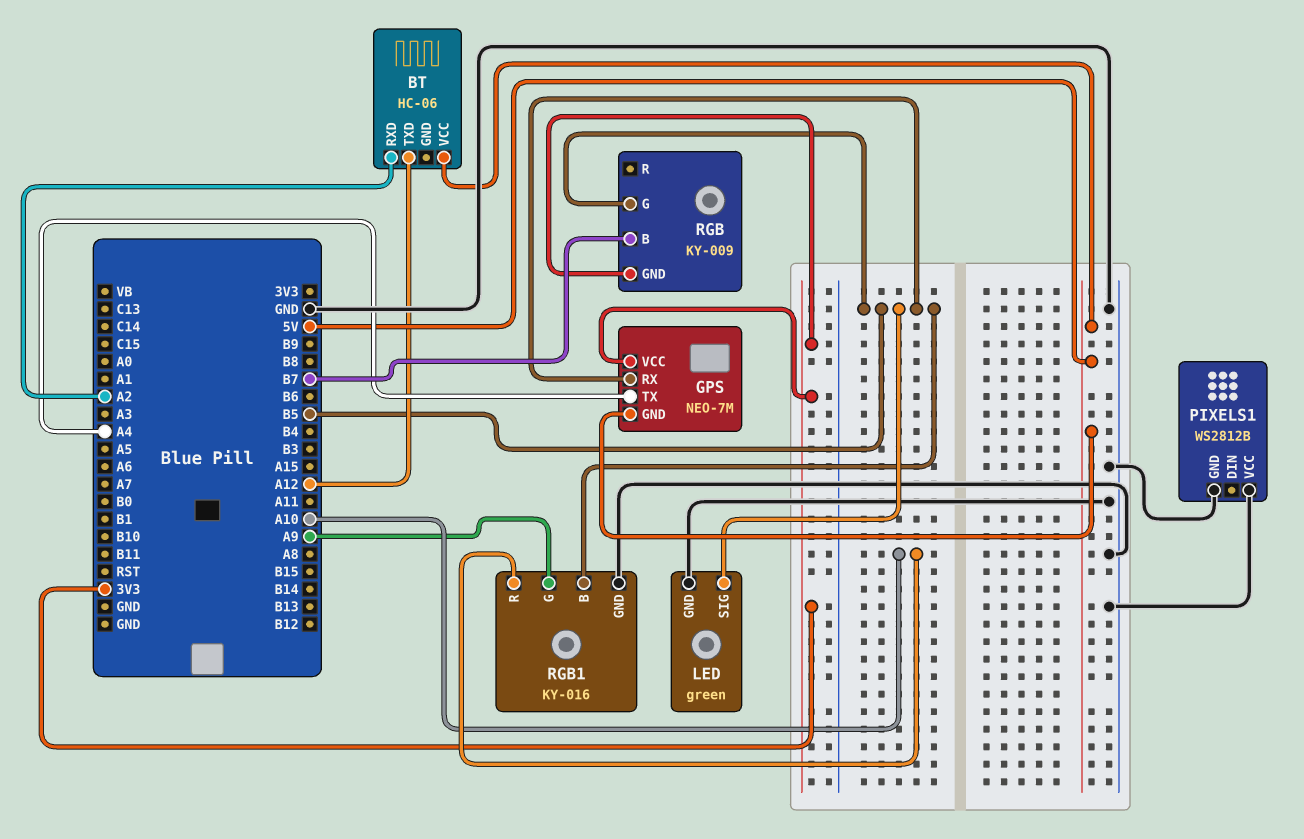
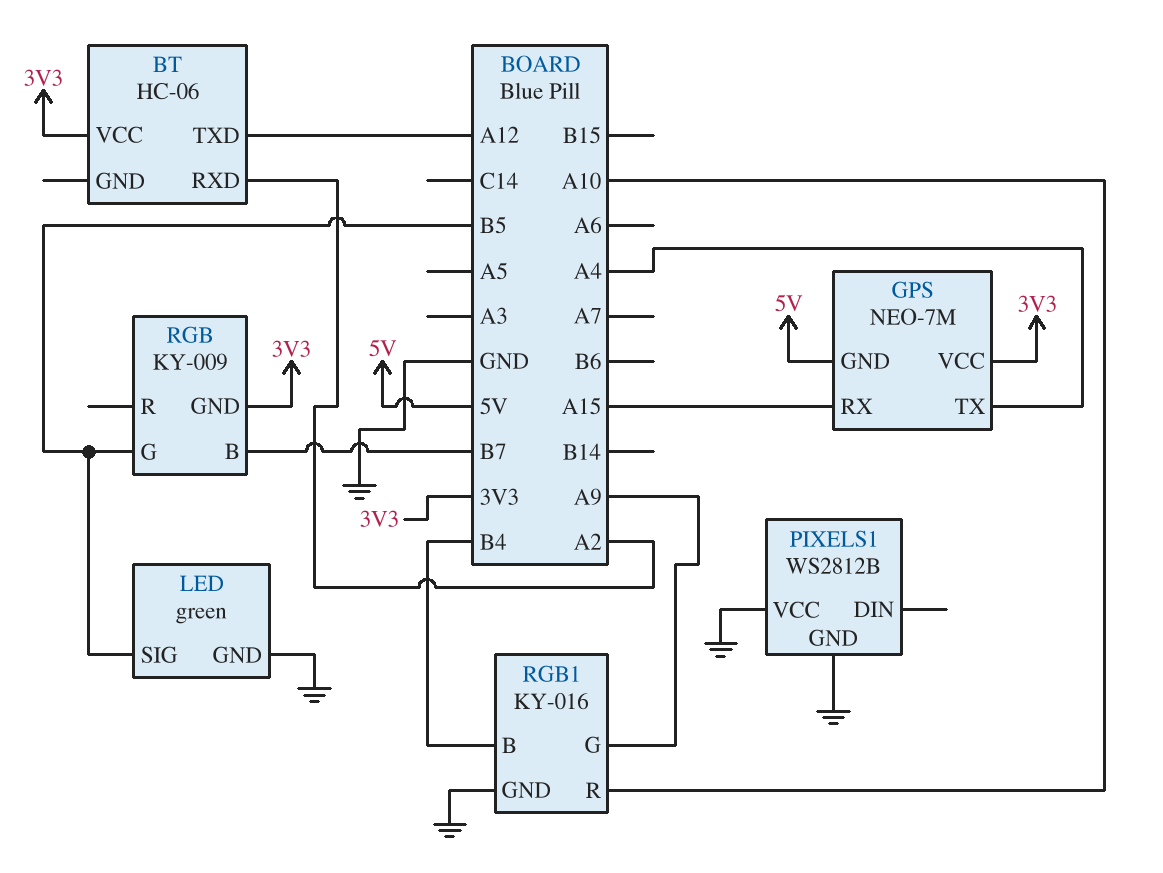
BT pin VCC: 5V -> 3V3
GPS pin RX: B5 -> A15
RGB1 pin B: B5 -> B4

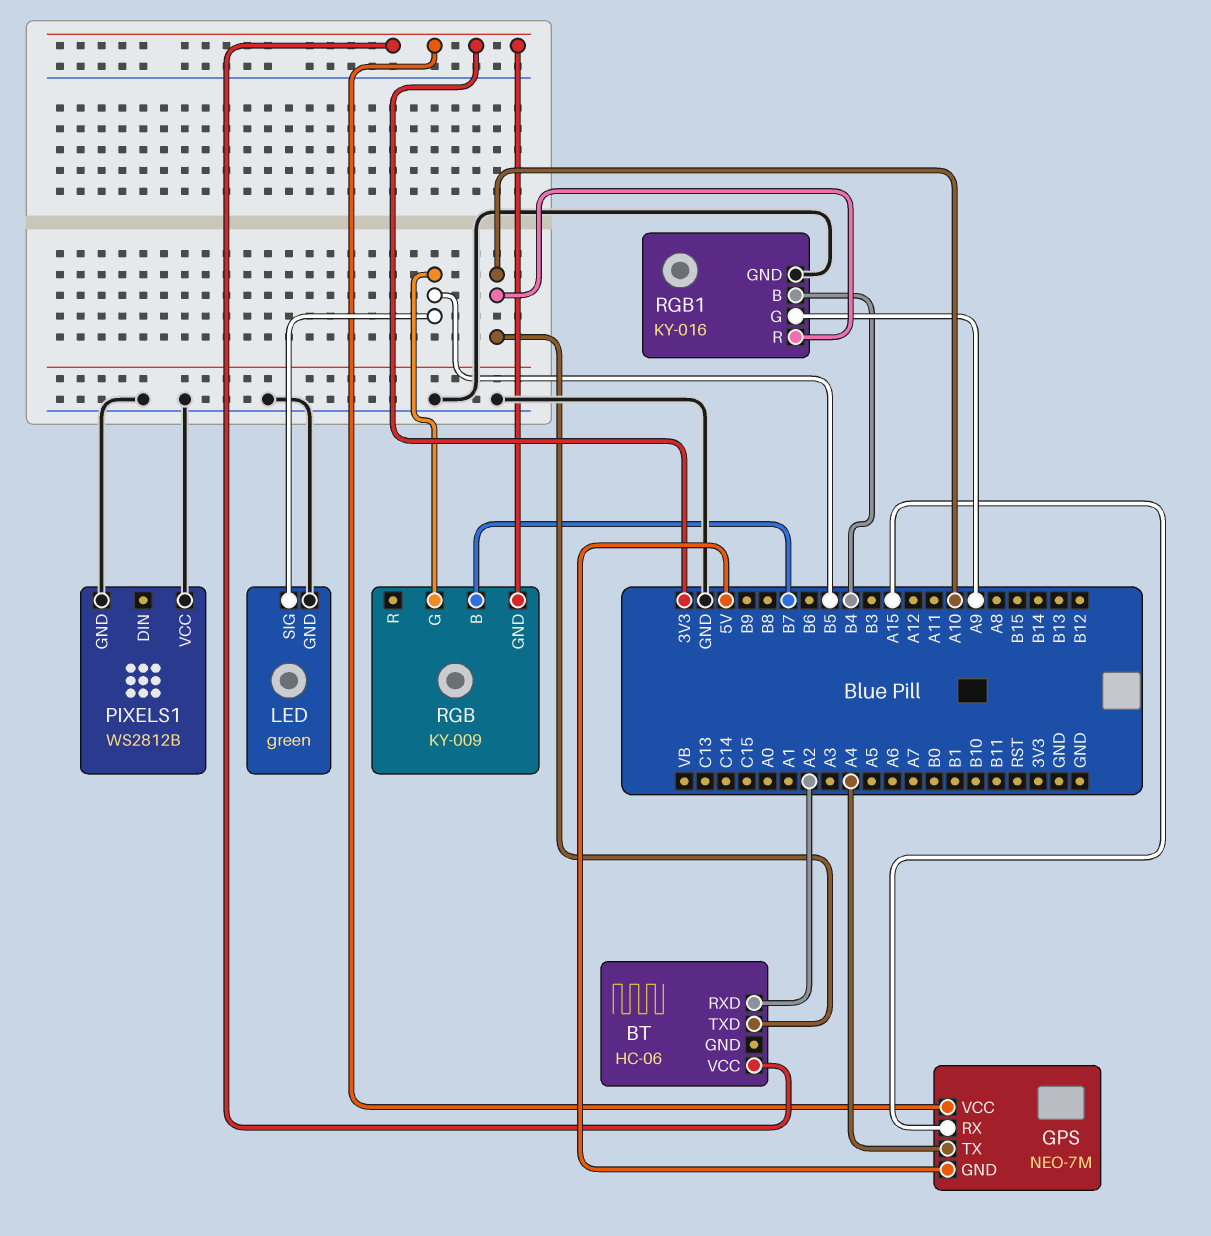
BT pin TXD: A12 -> A10

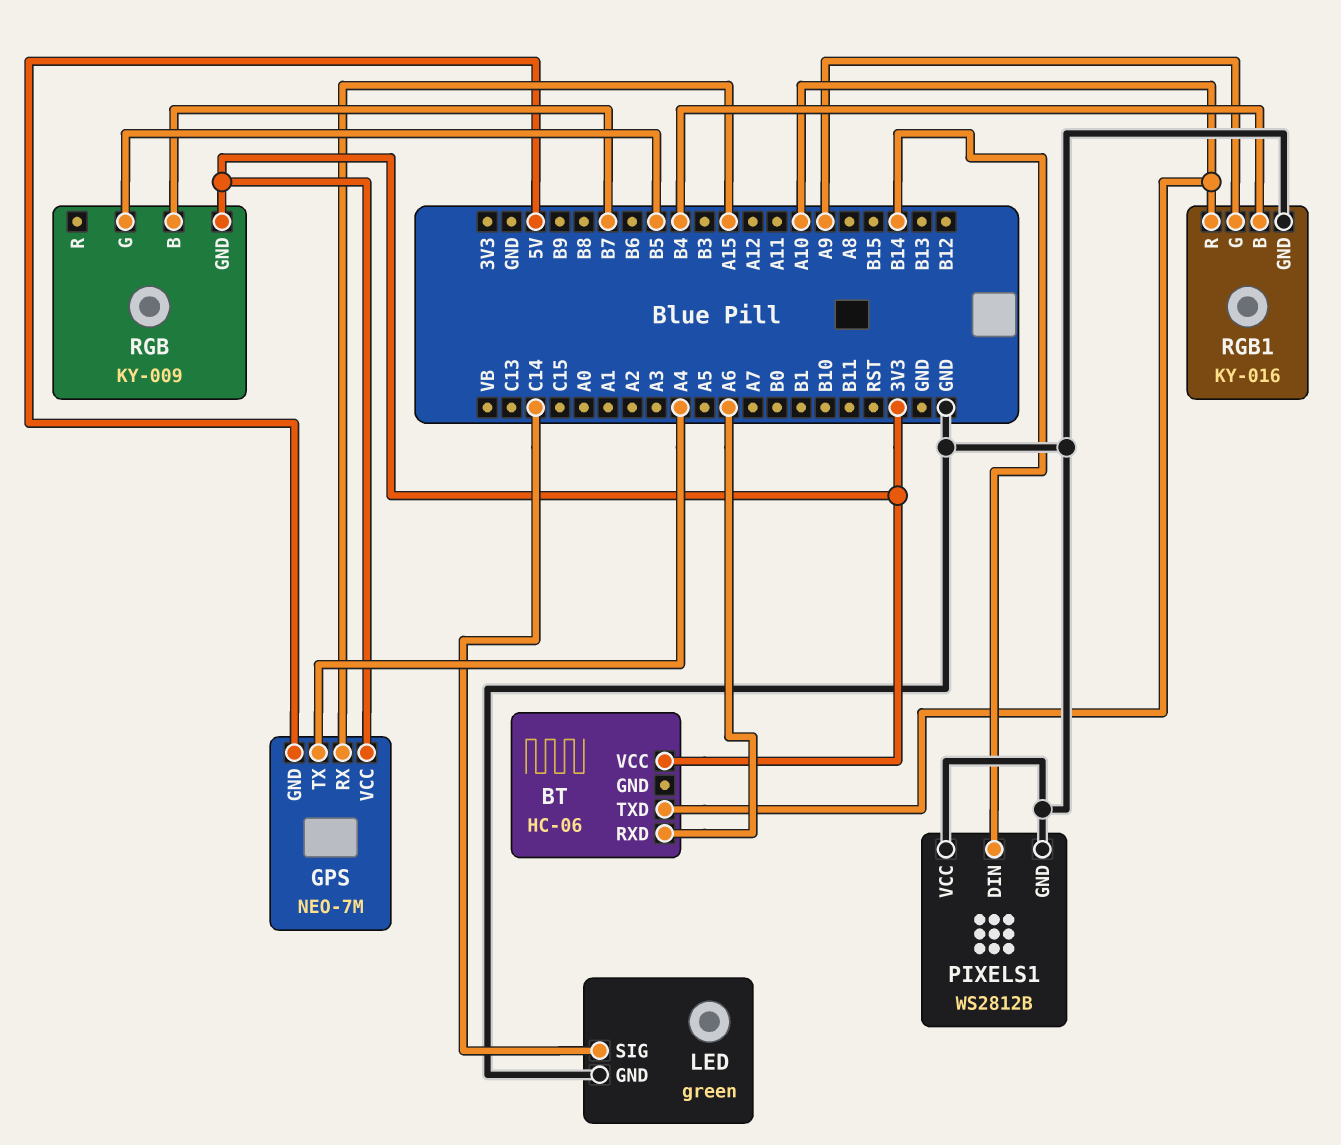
BT pin RXD: A2 -> A6
LED pin SIG: B5 -> C14
PIXELS1 pin DIN: none -> B14

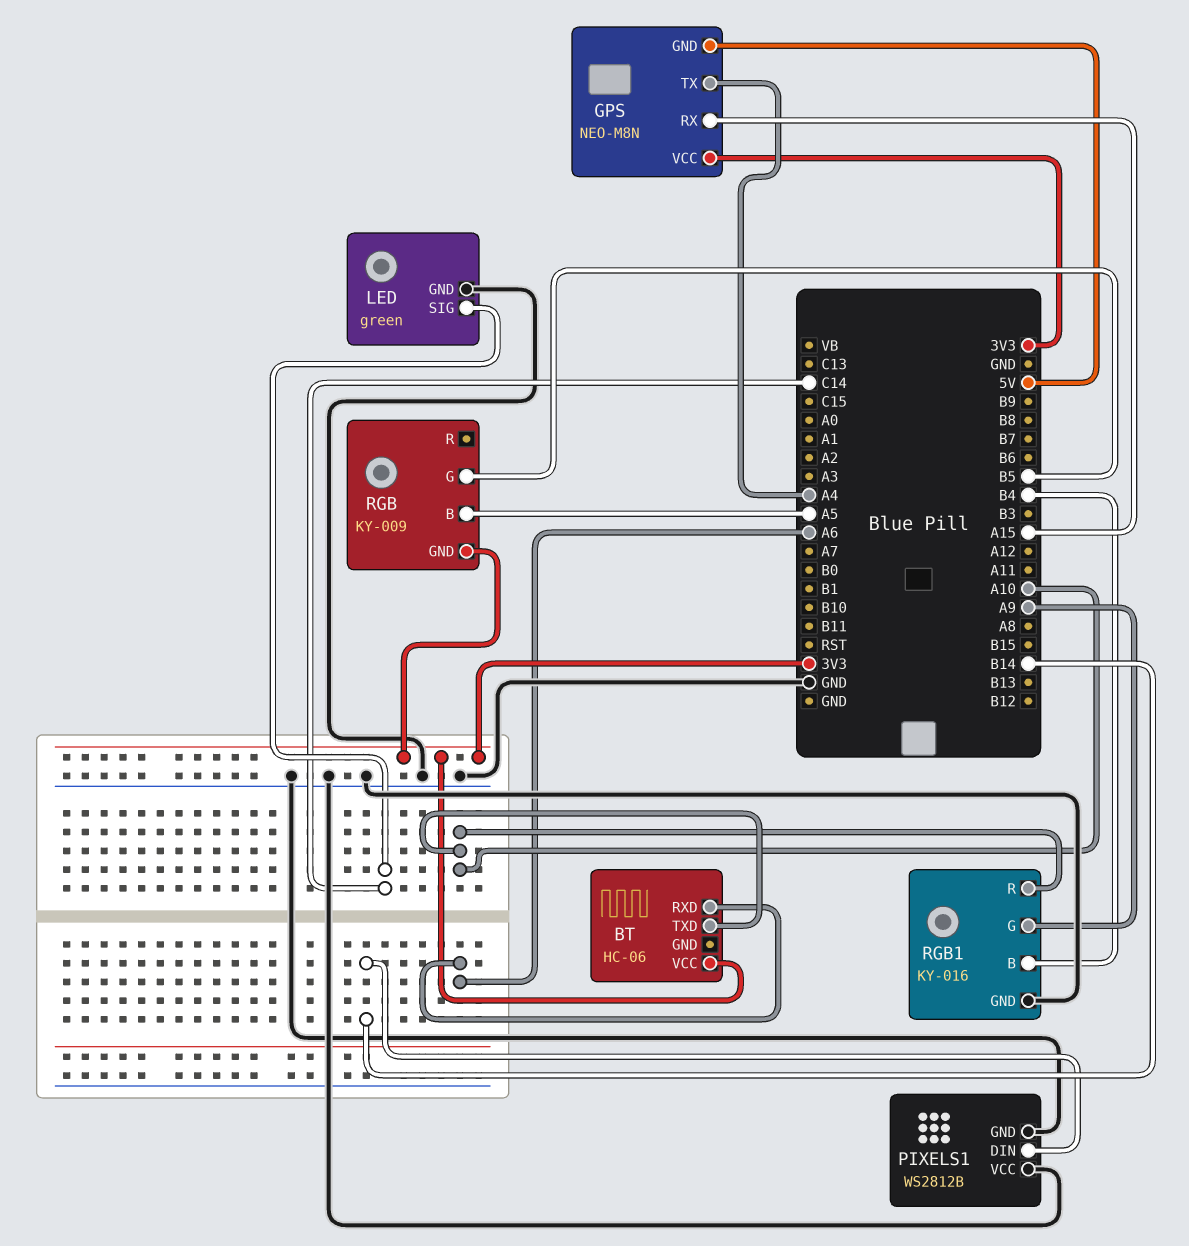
GPS: NEO-7M -> NEO-M8N
RGB pin B: B7 -> A5

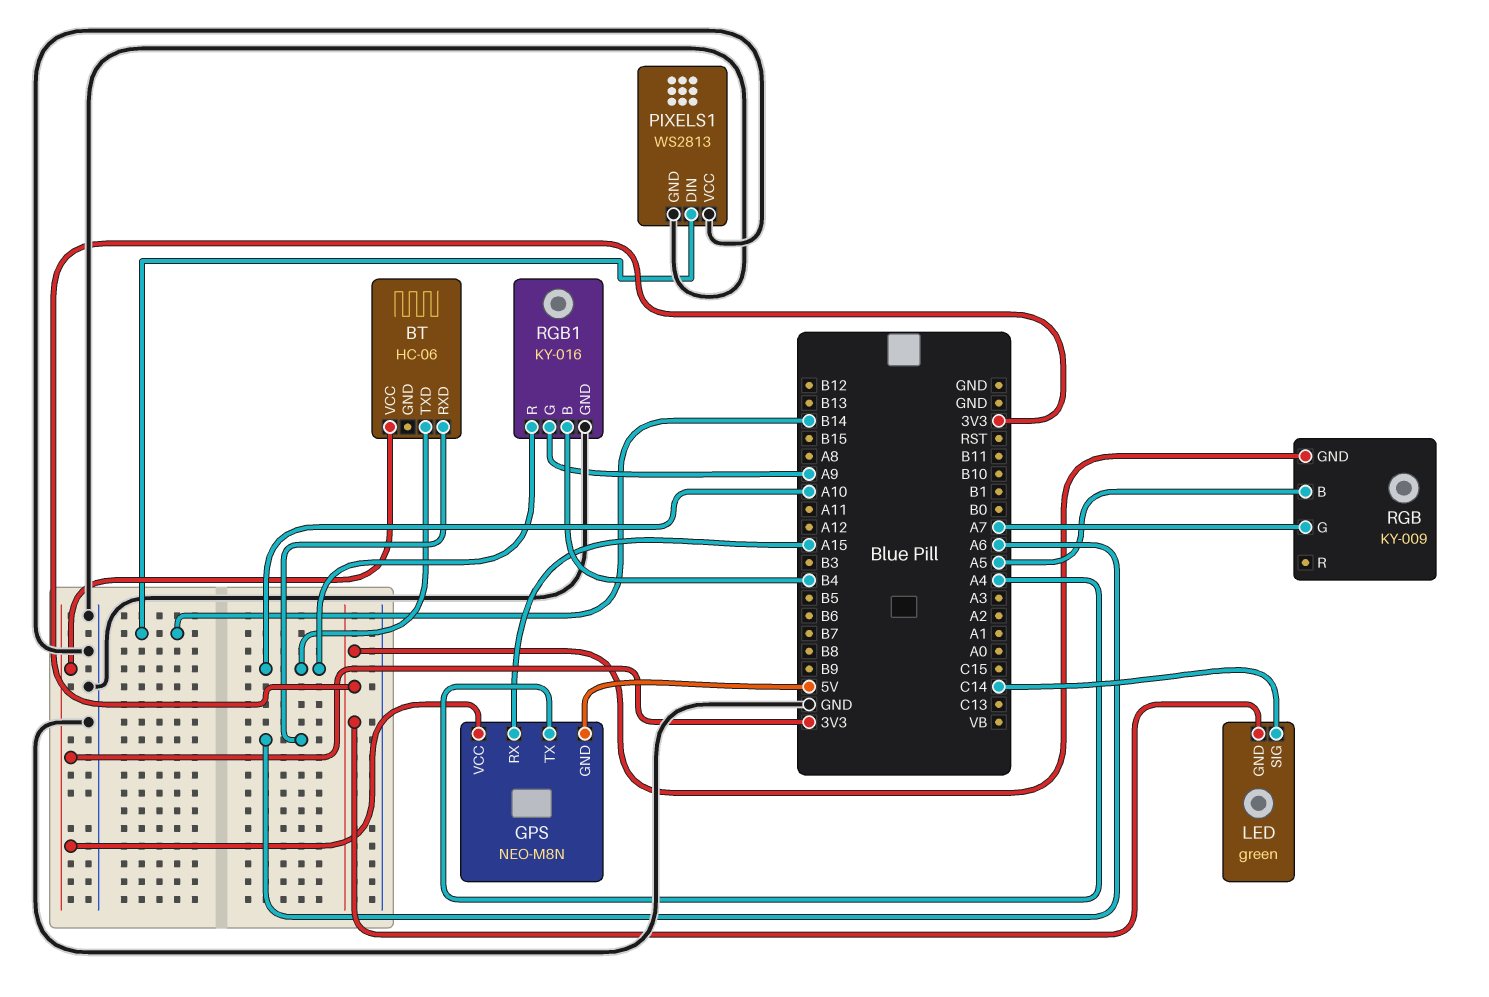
LED pin GND: GND -> 3V3
PIXELS1: WS2812B -> WS2813
RGB pin G: B5 -> A7

